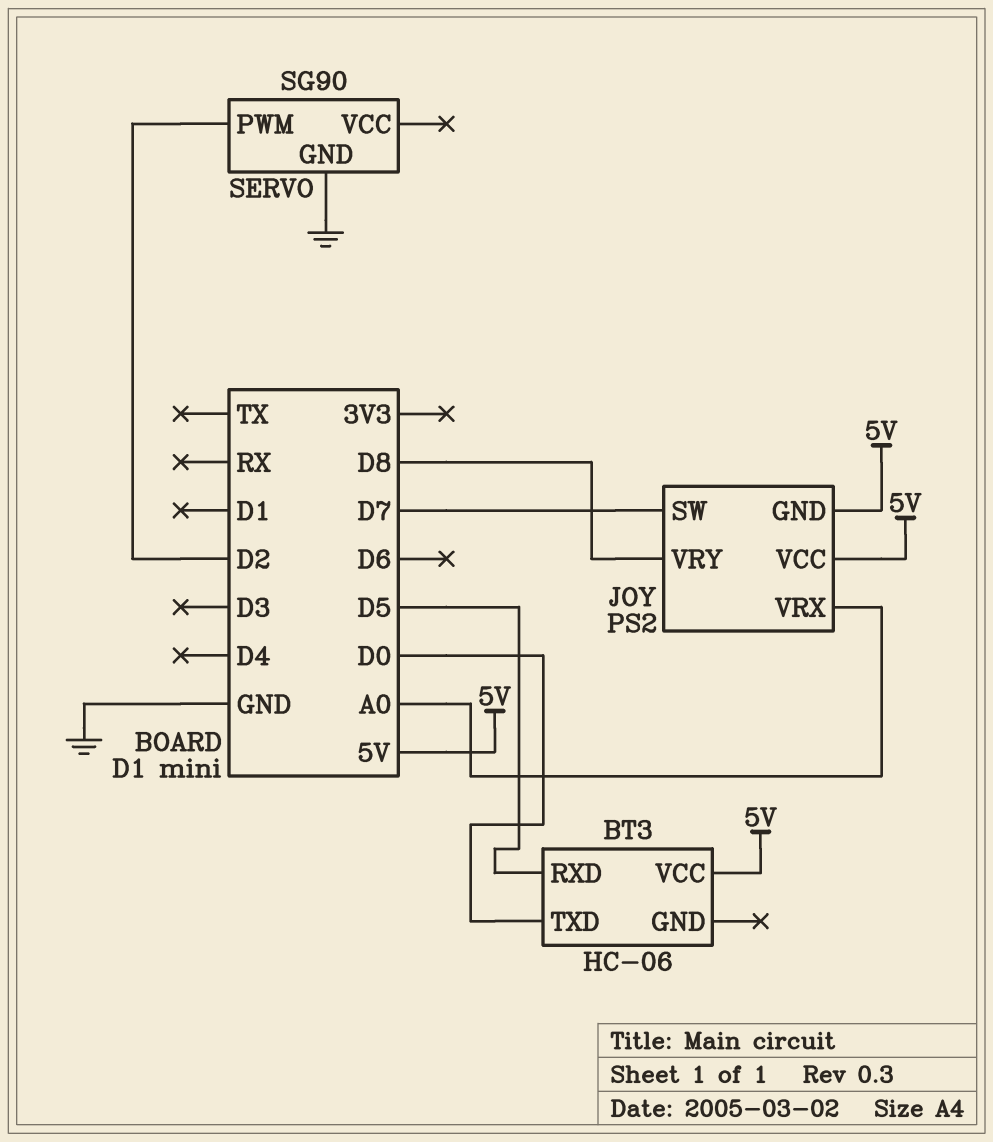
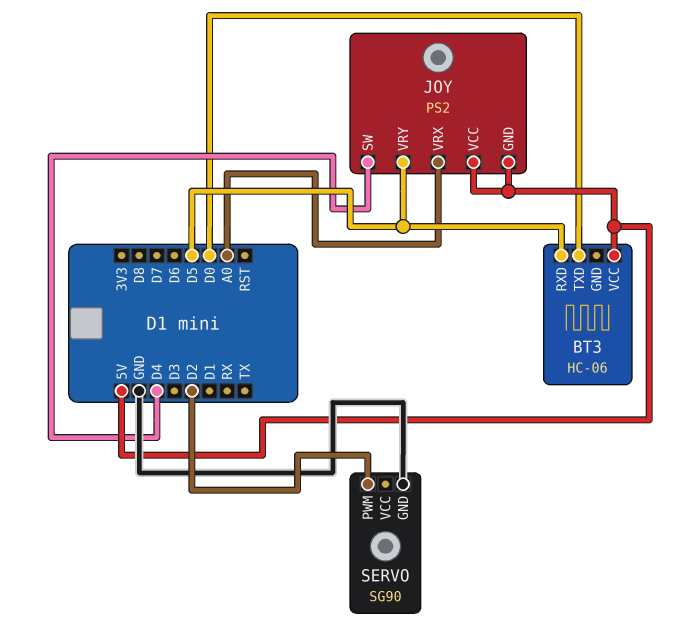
JOY pin SW: D7 -> D4
JOY pin VRY: D8 -> D5

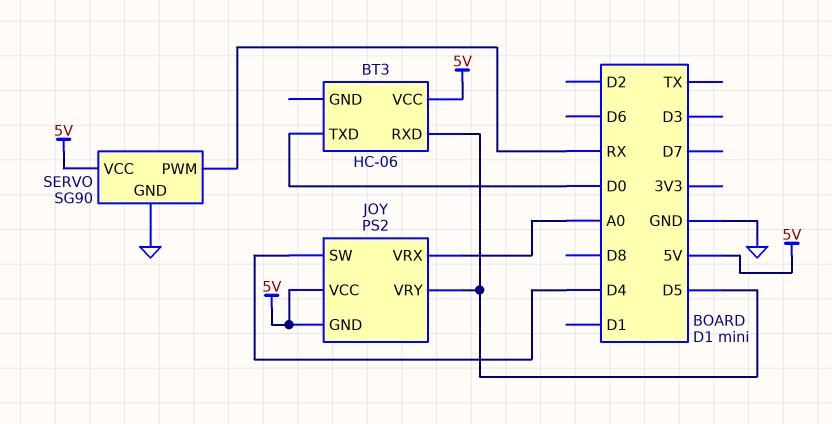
SERVO pin PWM: D2 -> RX
SERVO pin VCC: none -> 5V

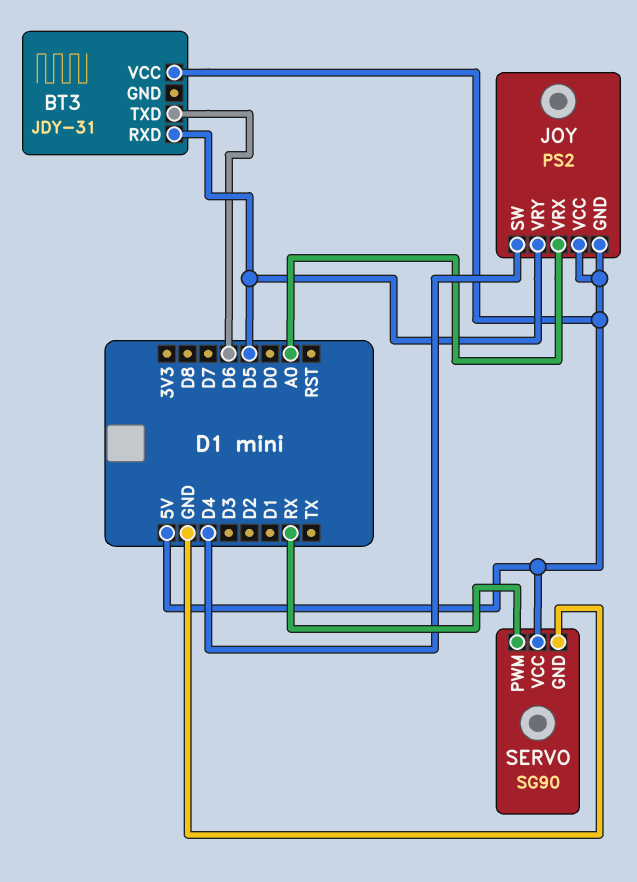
BT3: HC-06 -> JDY-31
BT3 pin TXD: D0 -> D6

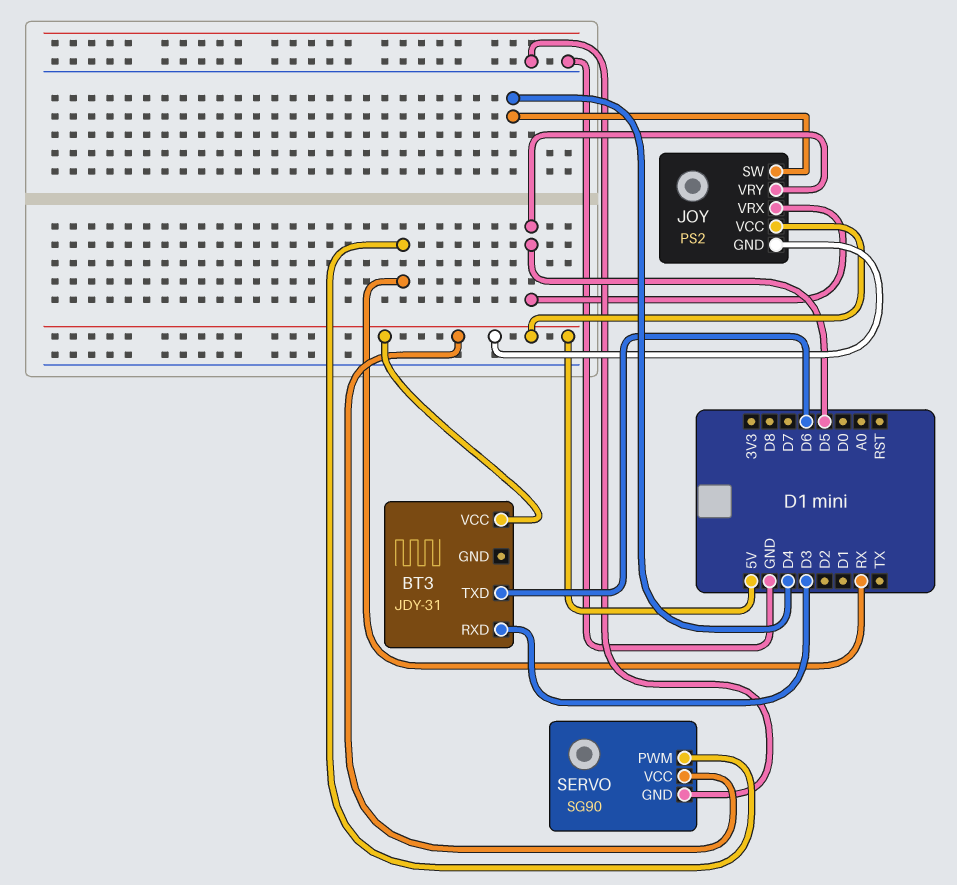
BT3 pin RXD: D5 -> D3
JOY pin VRX: A0 -> D5

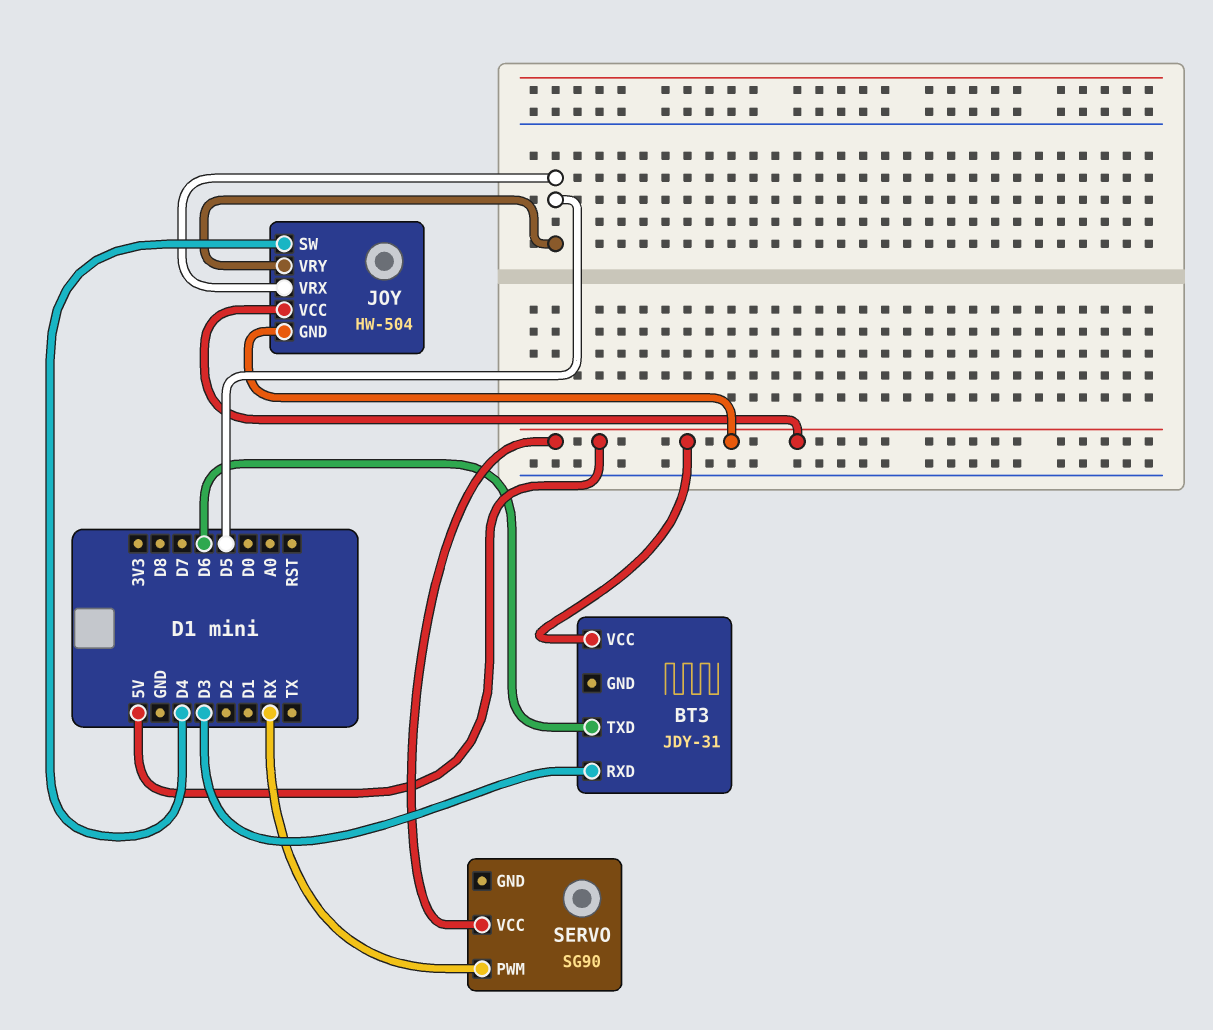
JOY: PS2 -> HW-504
SERVO pin GND: GND -> none

